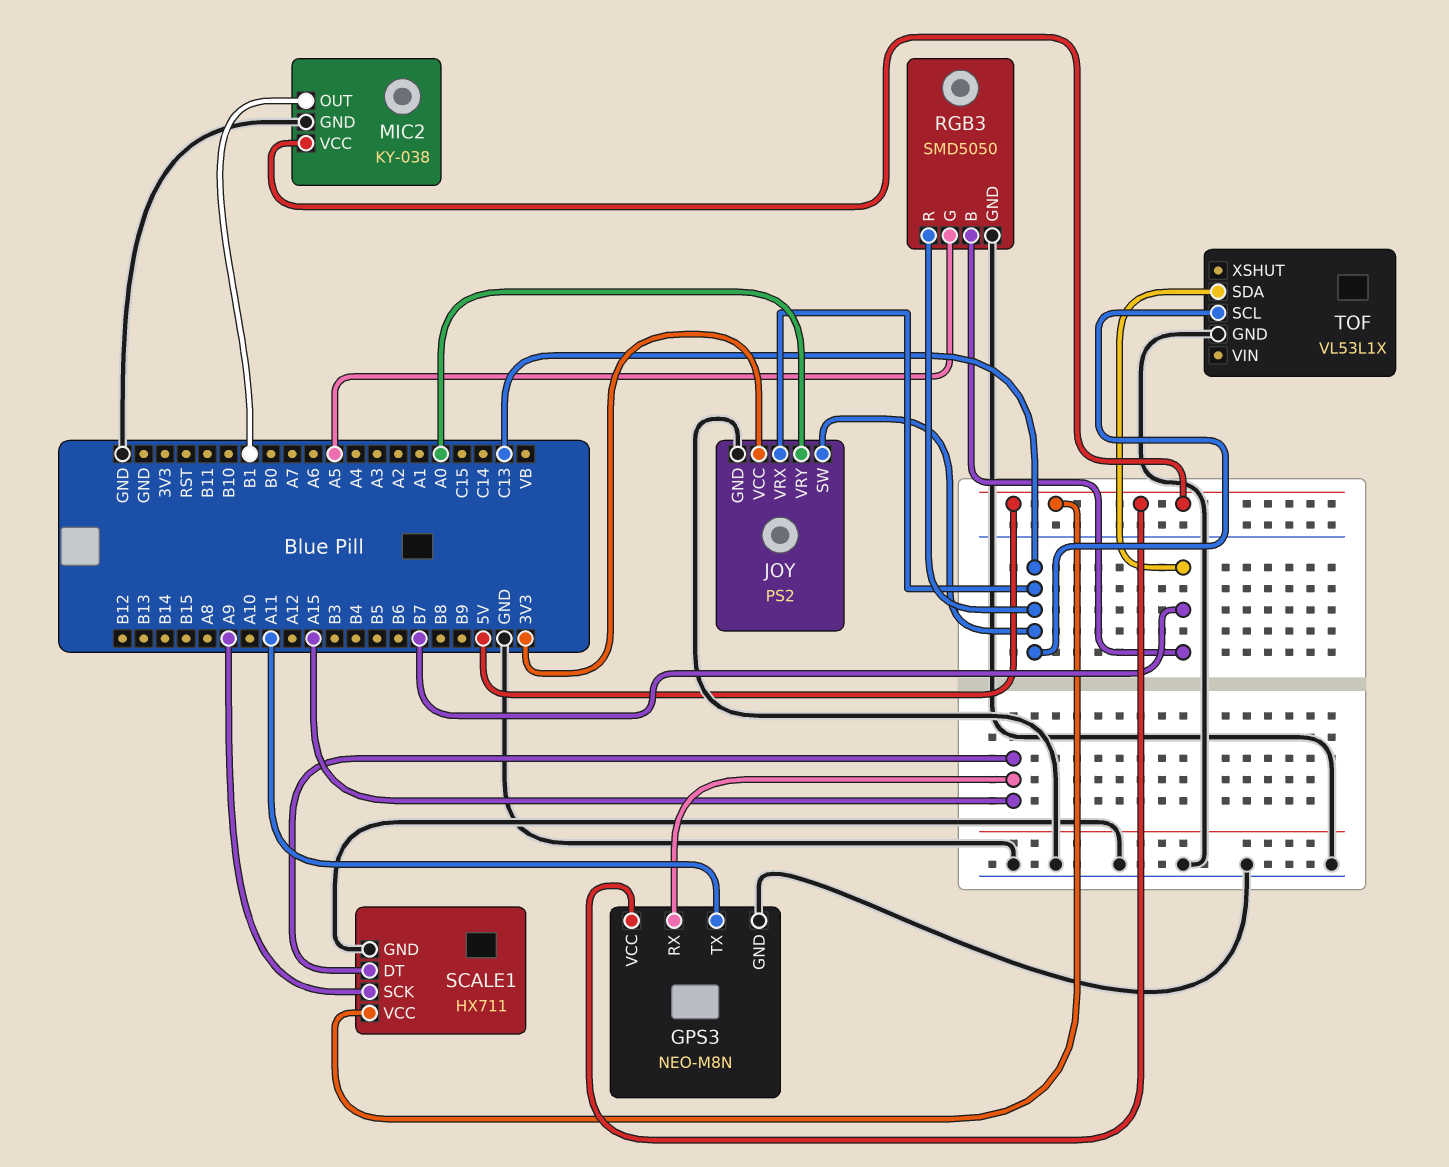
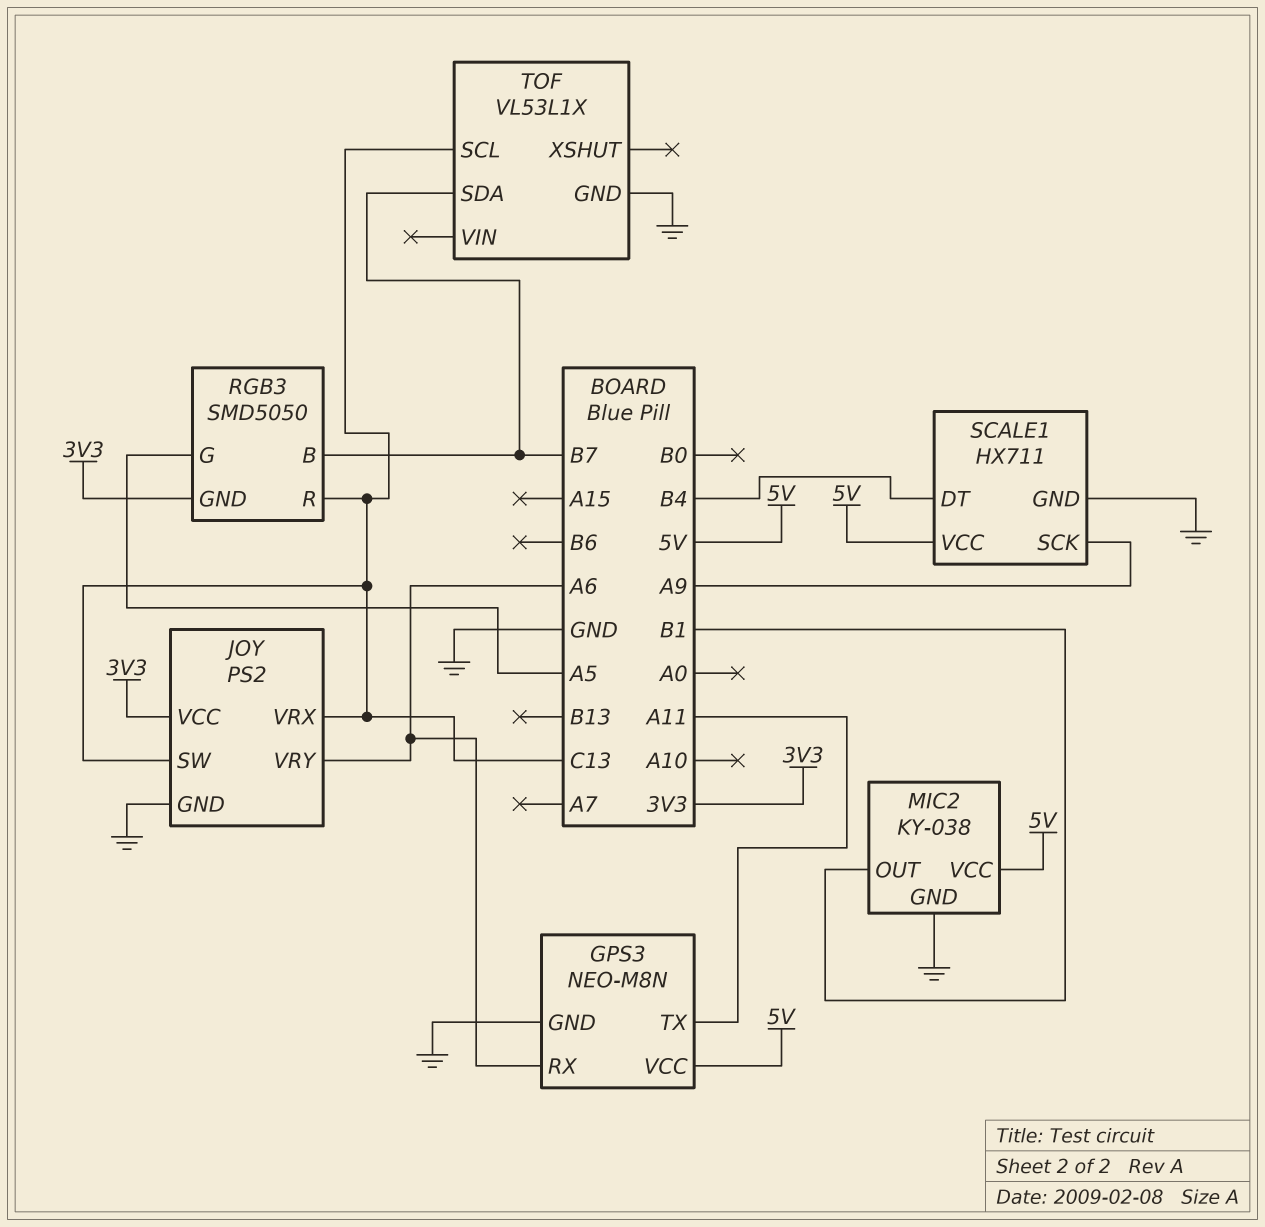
GPS3 pin RX: A15 -> A6
JOY pin VRY: A0 -> A6
RGB3 pin GND: GND -> 3V3
SCALE1 pin DT: A15 -> B4

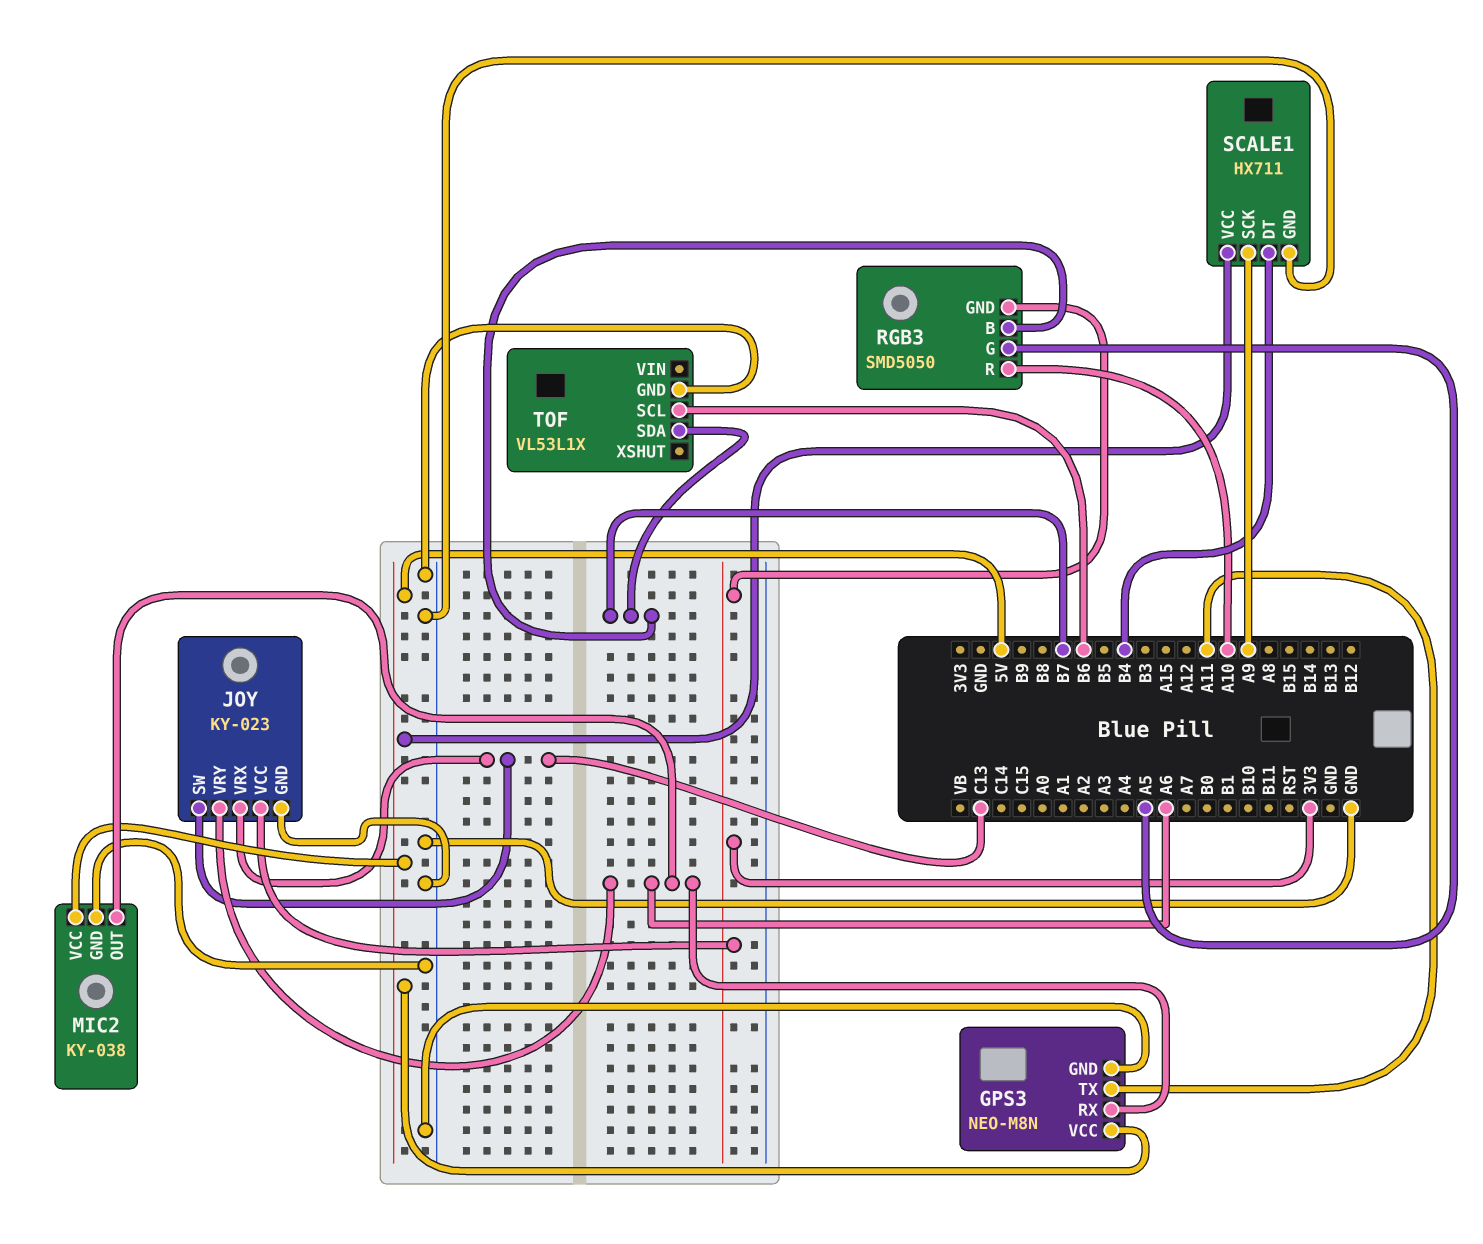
JOY: PS2 -> KY-023
MIC2 pin OUT: B1 -> A6
RGB3 pin R: C13 -> A10
TOF pin SCL: C13 -> B6

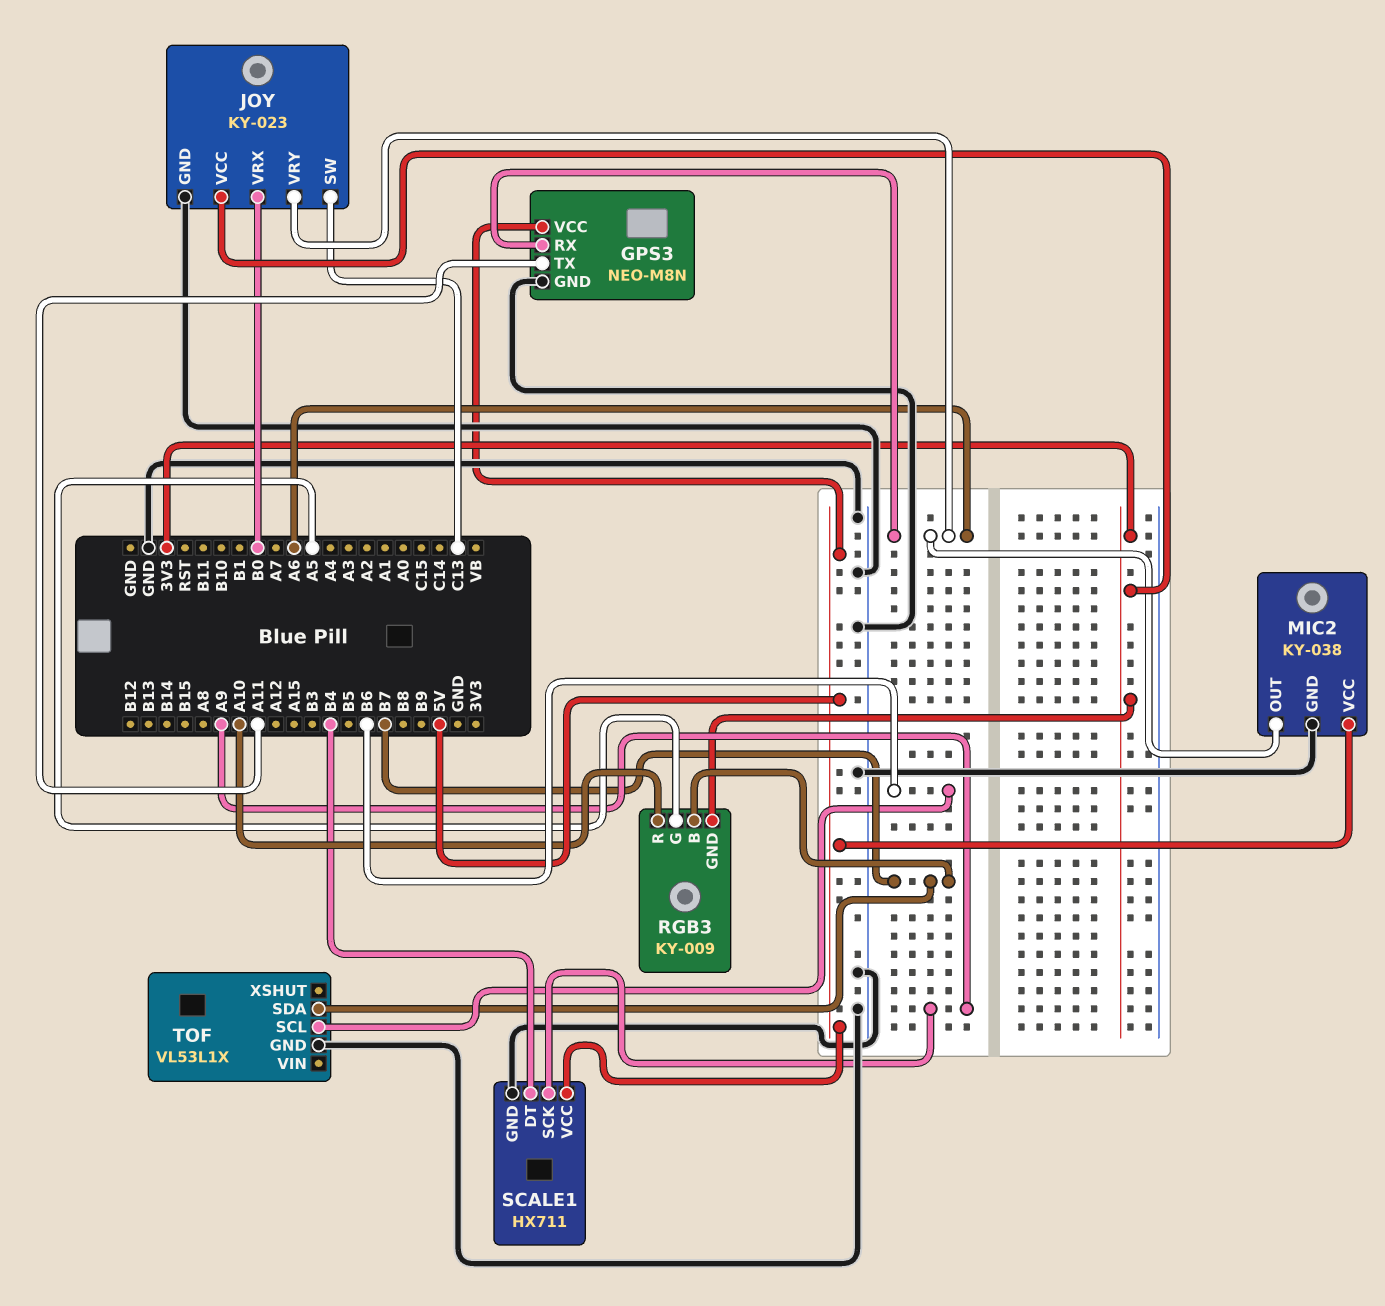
JOY pin VRX: C13 -> B0
RGB3: SMD5050 -> KY-009

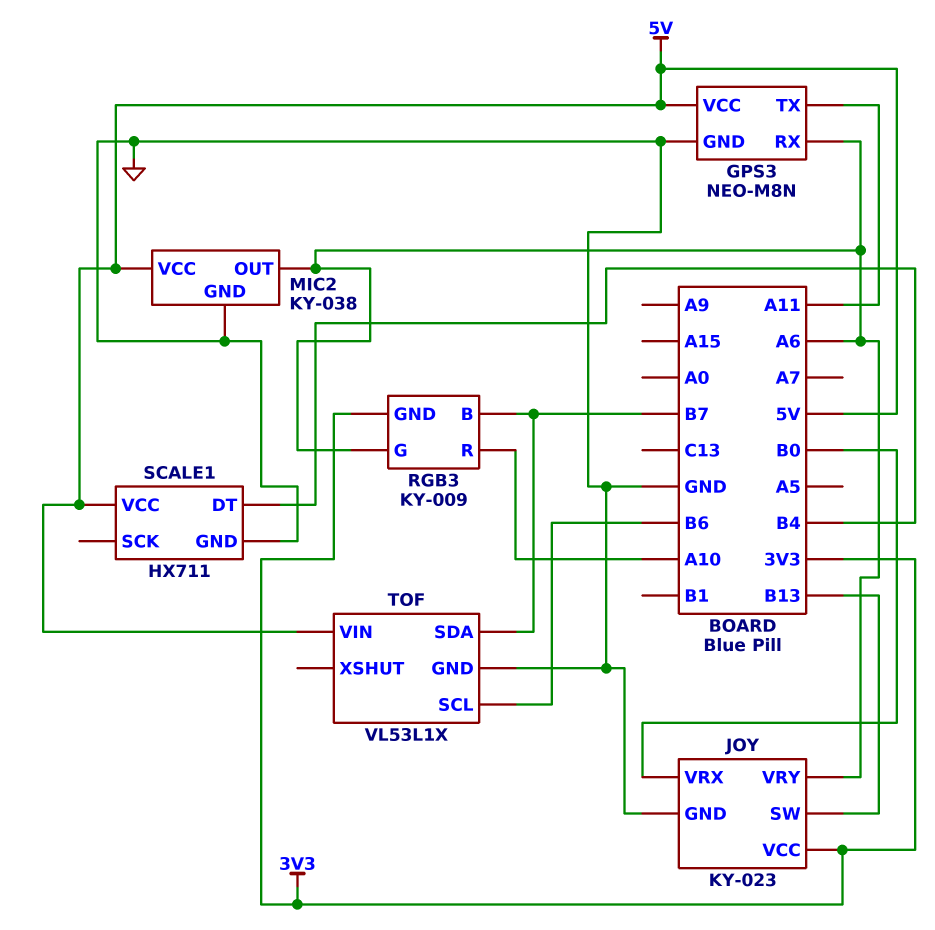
JOY pin SW: C13 -> B13
RGB3 pin G: A5 -> A6
SCALE1 pin SCK: A9 -> none
TOF pin VIN: none -> 5V

